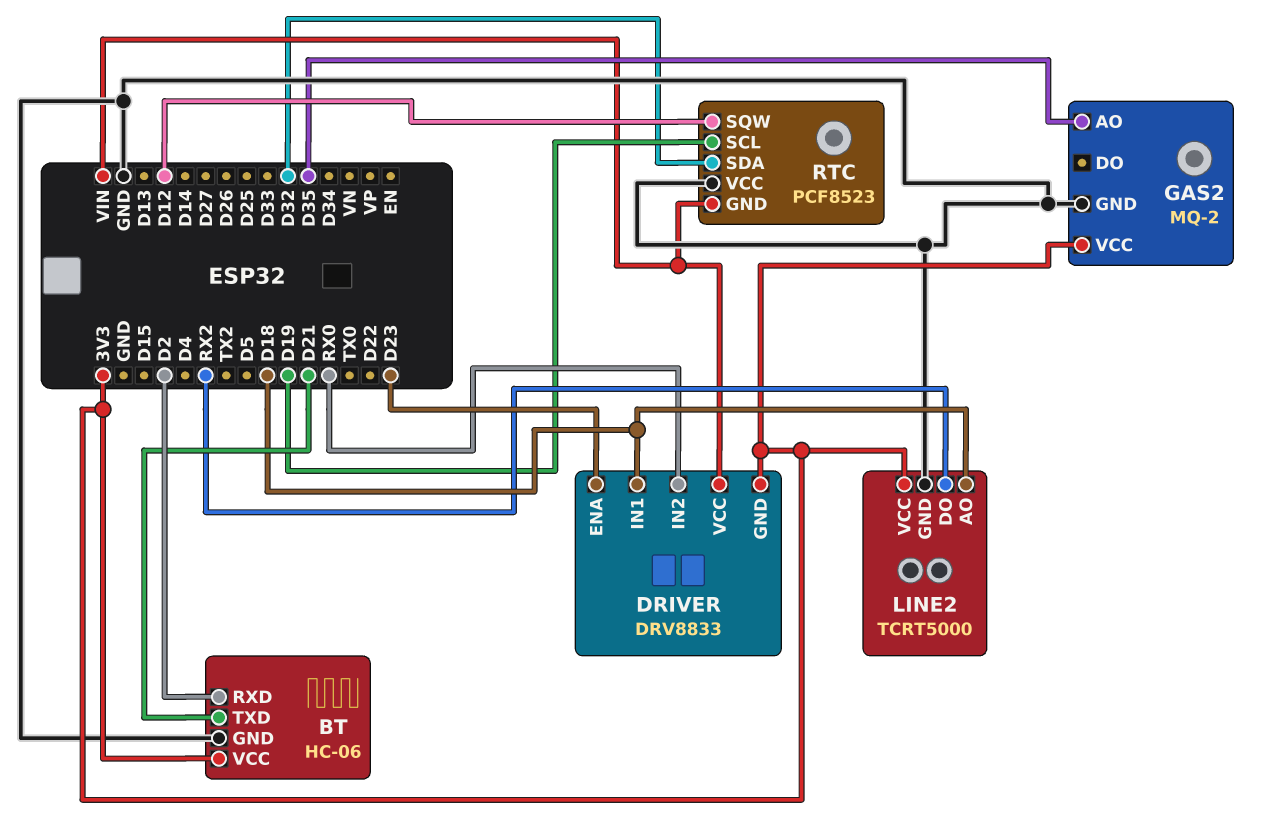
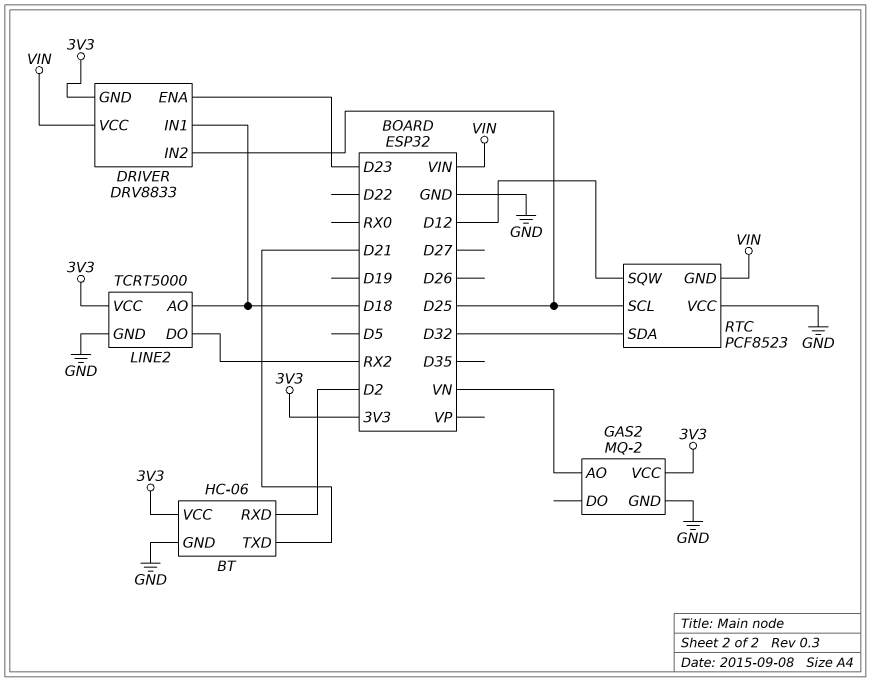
DRIVER pin IN2: RX0 -> D25
GAS2 pin AO: D35 -> VN
RTC pin SCL: D19 -> D25

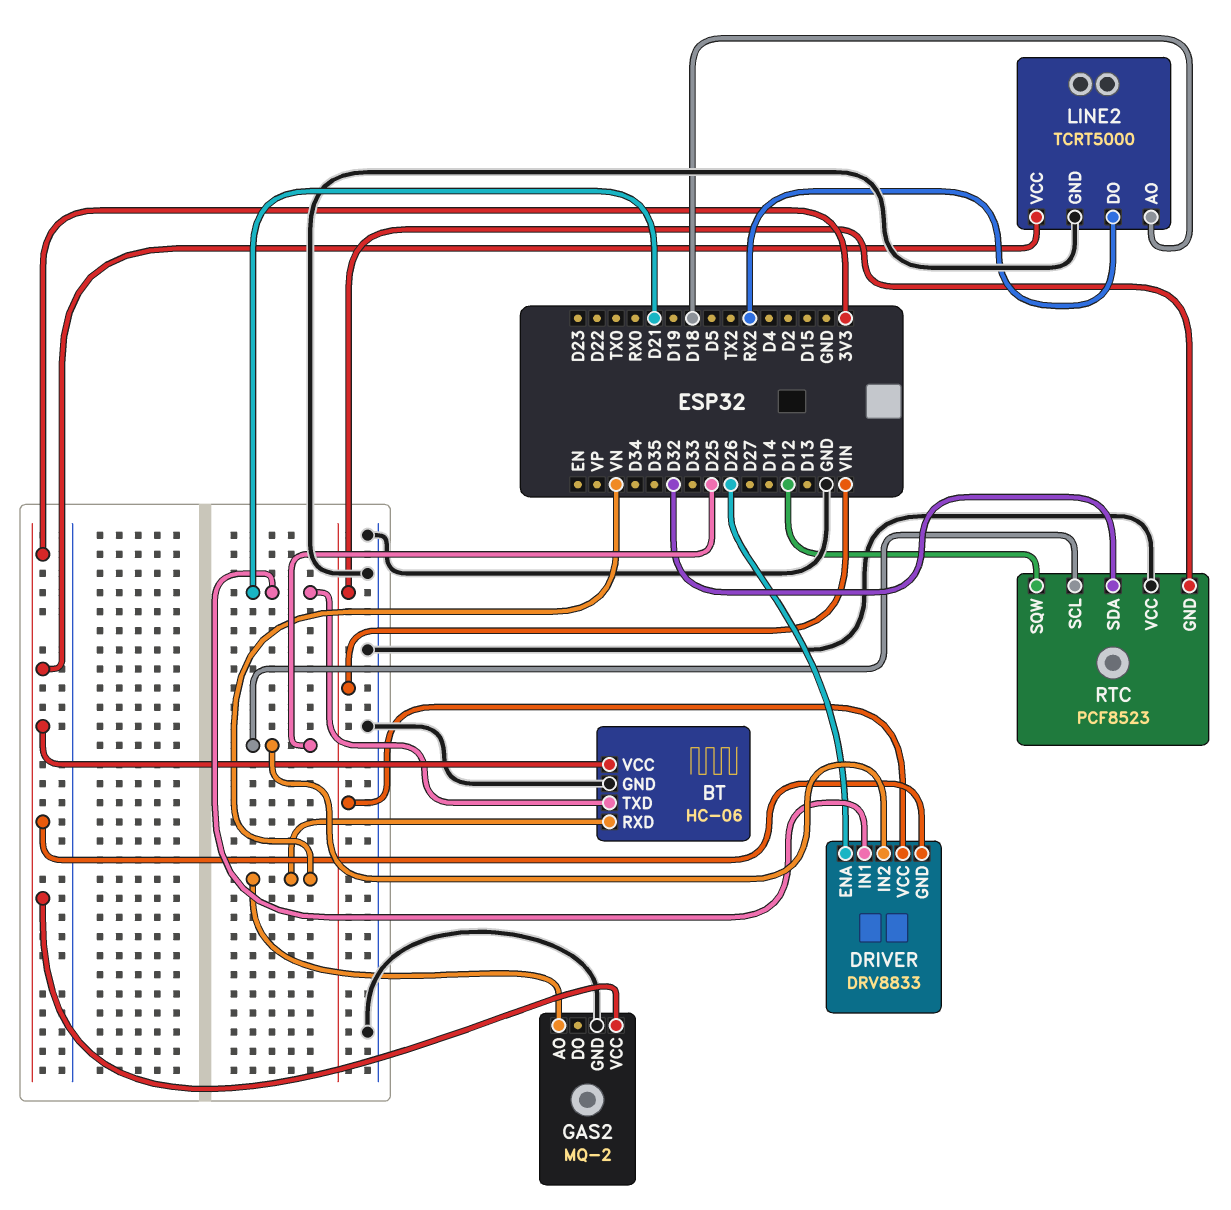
BT pin RXD: D2 -> VN
DRIVER pin ENA: D23 -> D26
DRIVER pin IN1: D18 -> D21

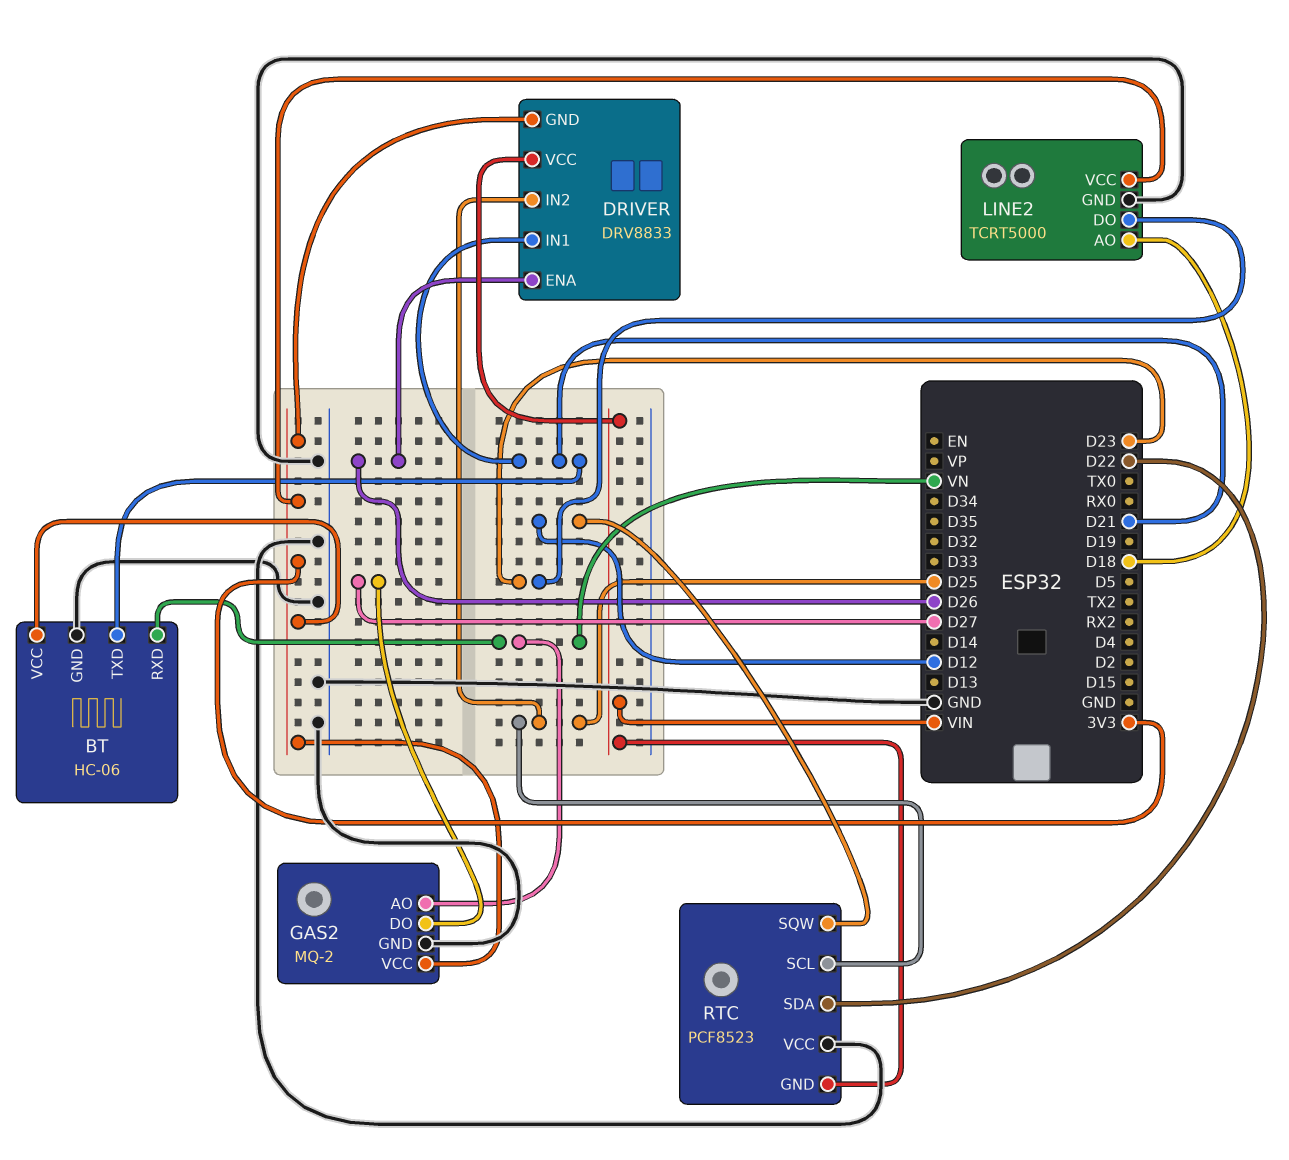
GAS2 pin DO: none -> D27
LINE2 pin DO: RX2 -> D23
RTC pin SDA: D32 -> D22

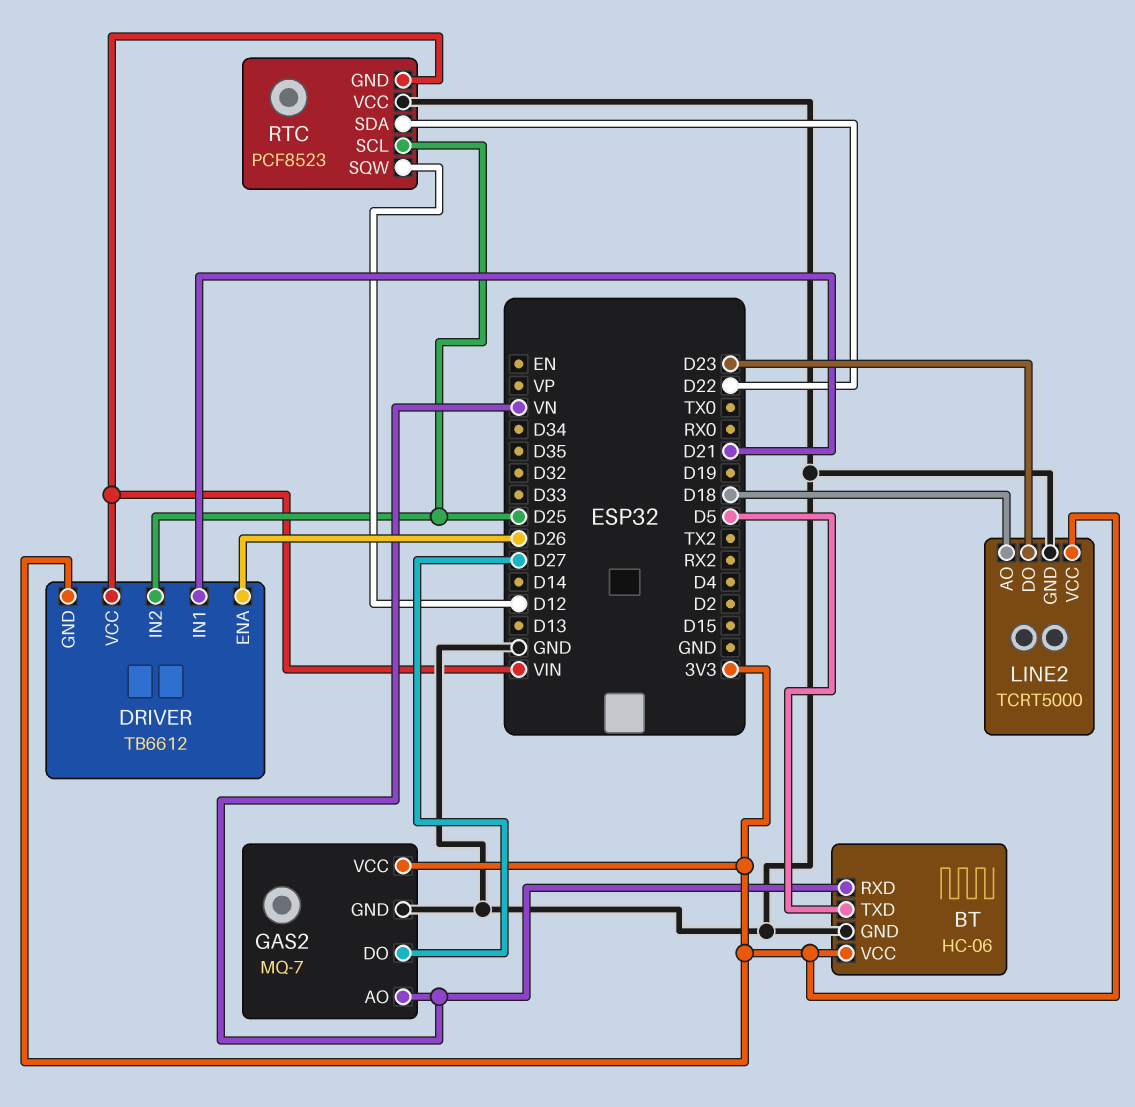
BT pin TXD: D21 -> D5
DRIVER: DRV8833 -> TB6612
GAS2: MQ-2 -> MQ-7

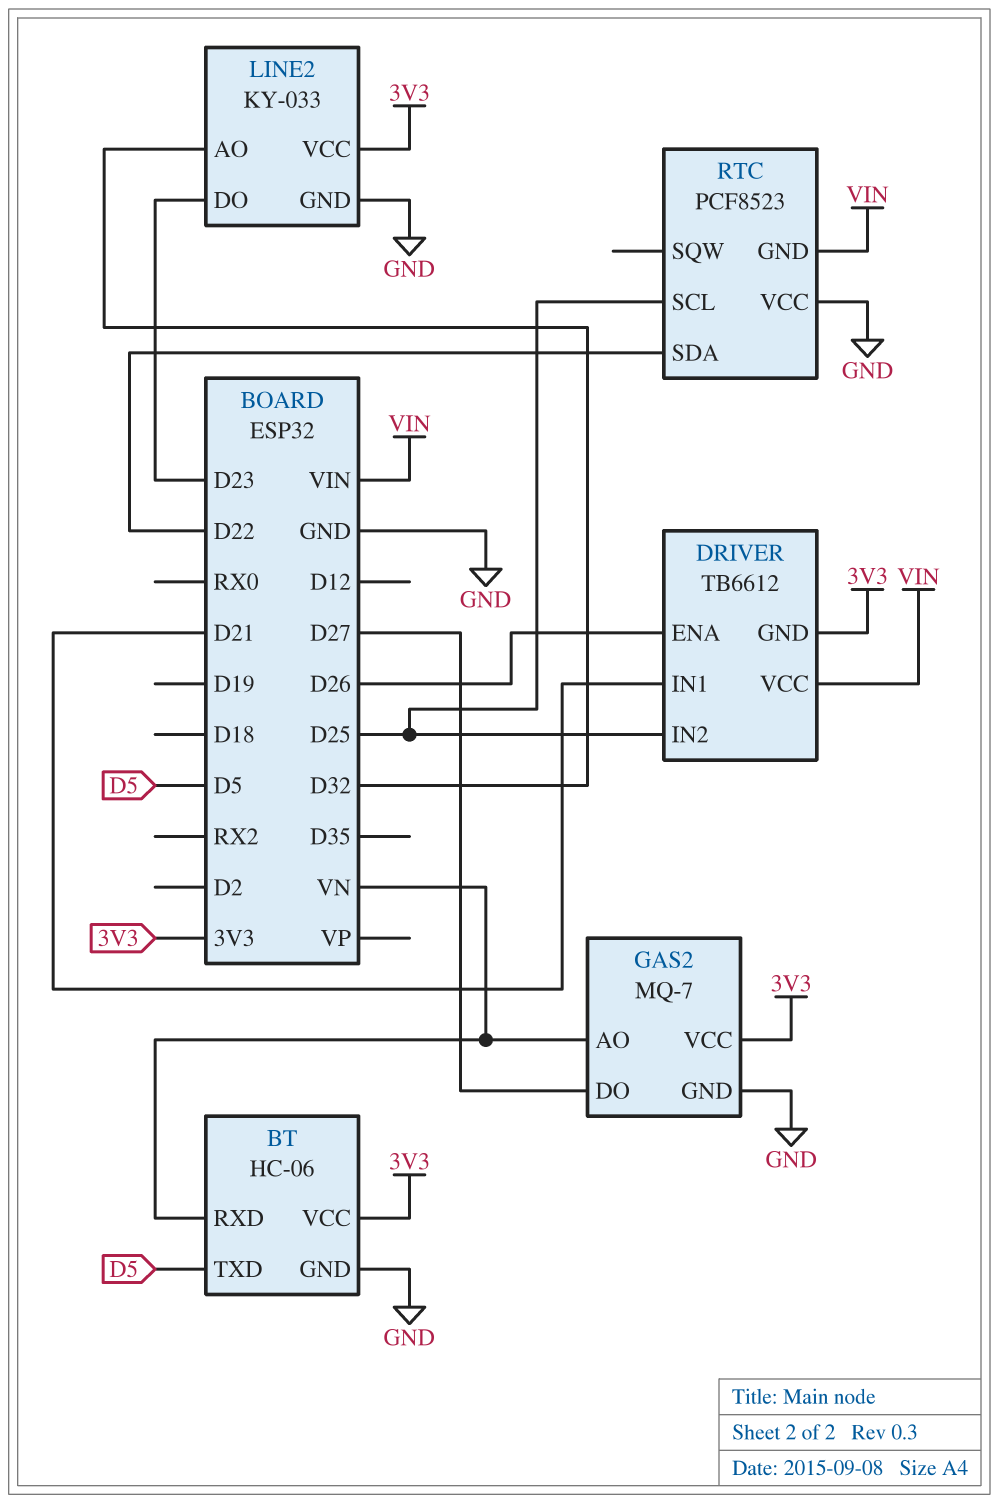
LINE2: TCRT5000 -> KY-033
LINE2 pin AO: D18 -> D32
RTC pin SQW: D12 -> none

